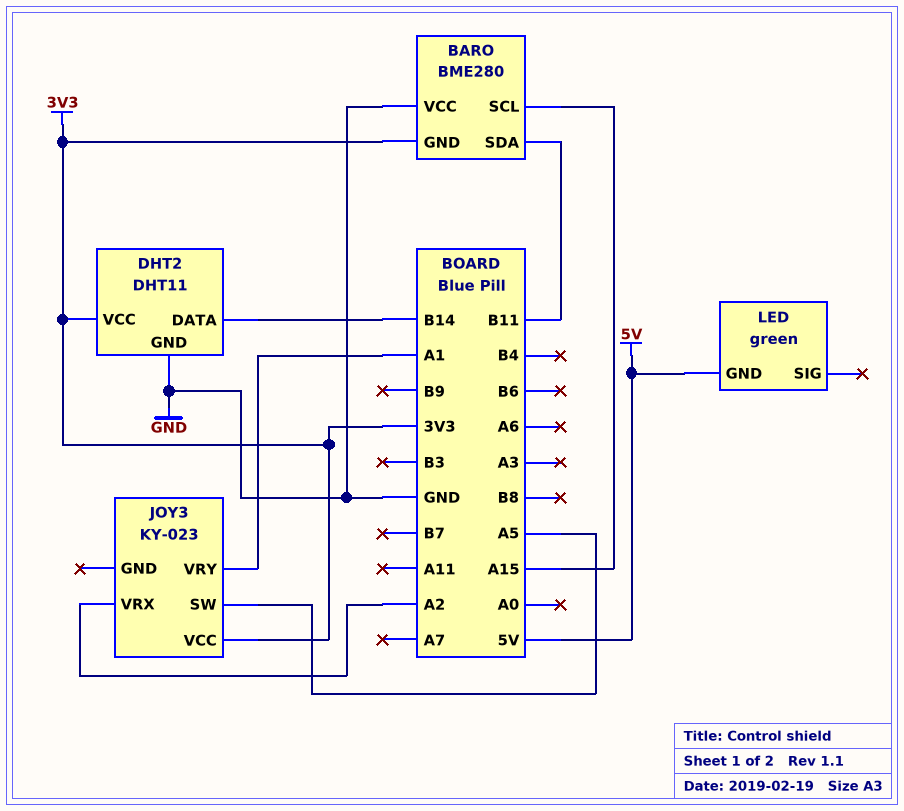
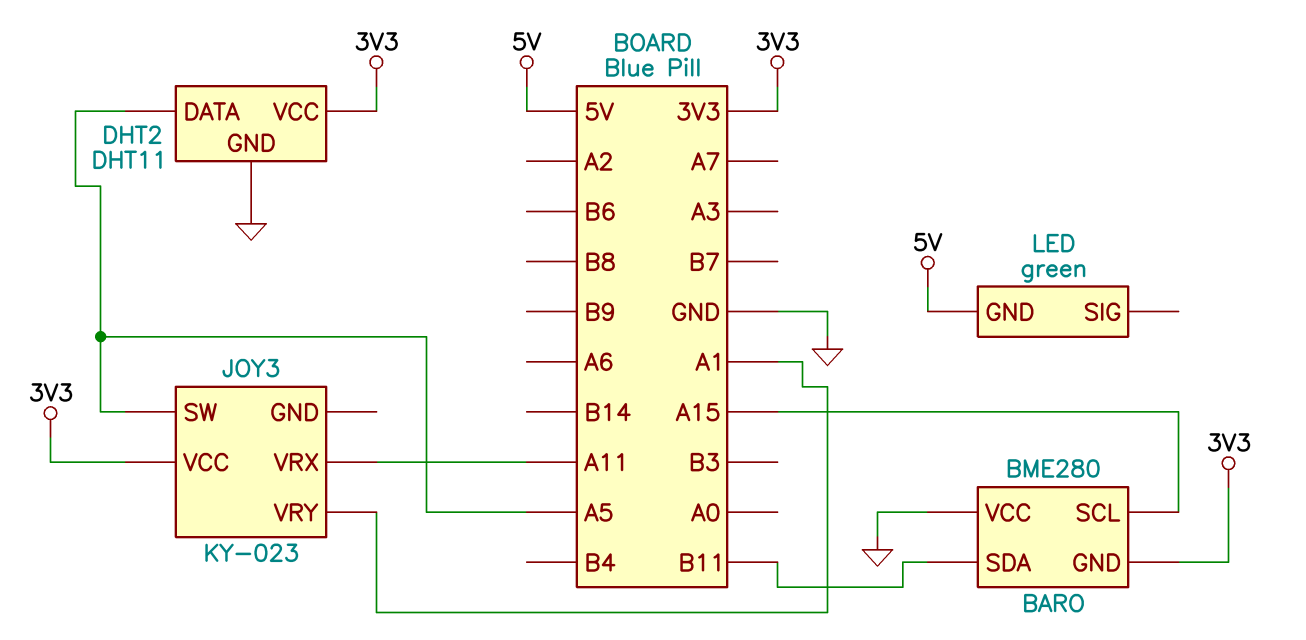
DHT2 pin DATA: B14 -> A5
JOY3 pin VRX: A2 -> A11

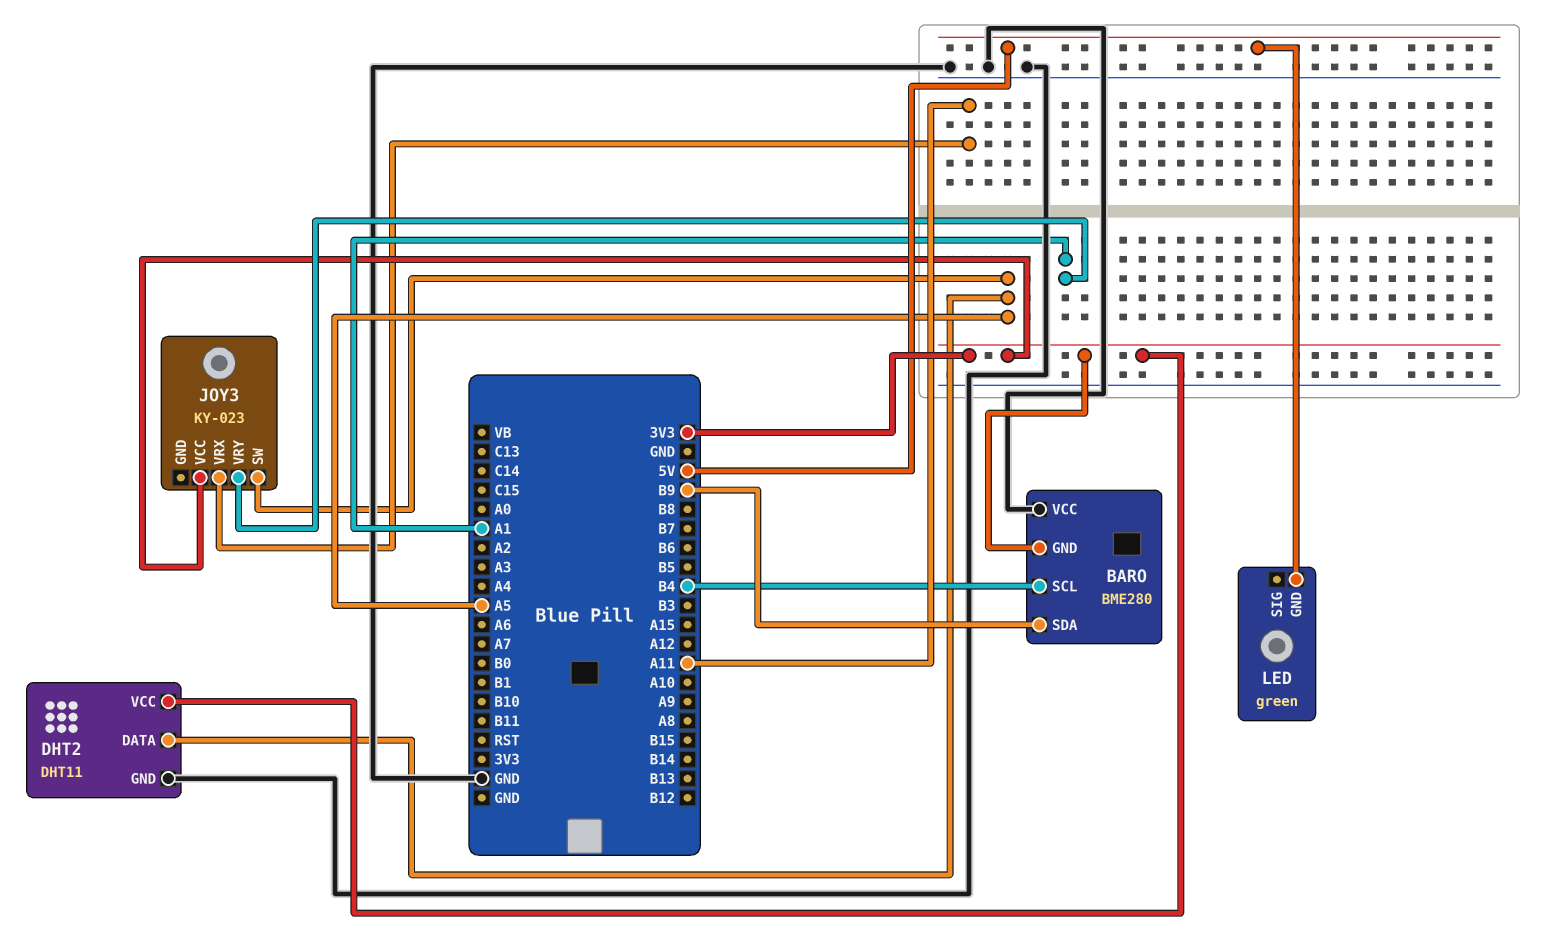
BARO pin SCL: A15 -> B4
BARO pin SDA: B11 -> B9

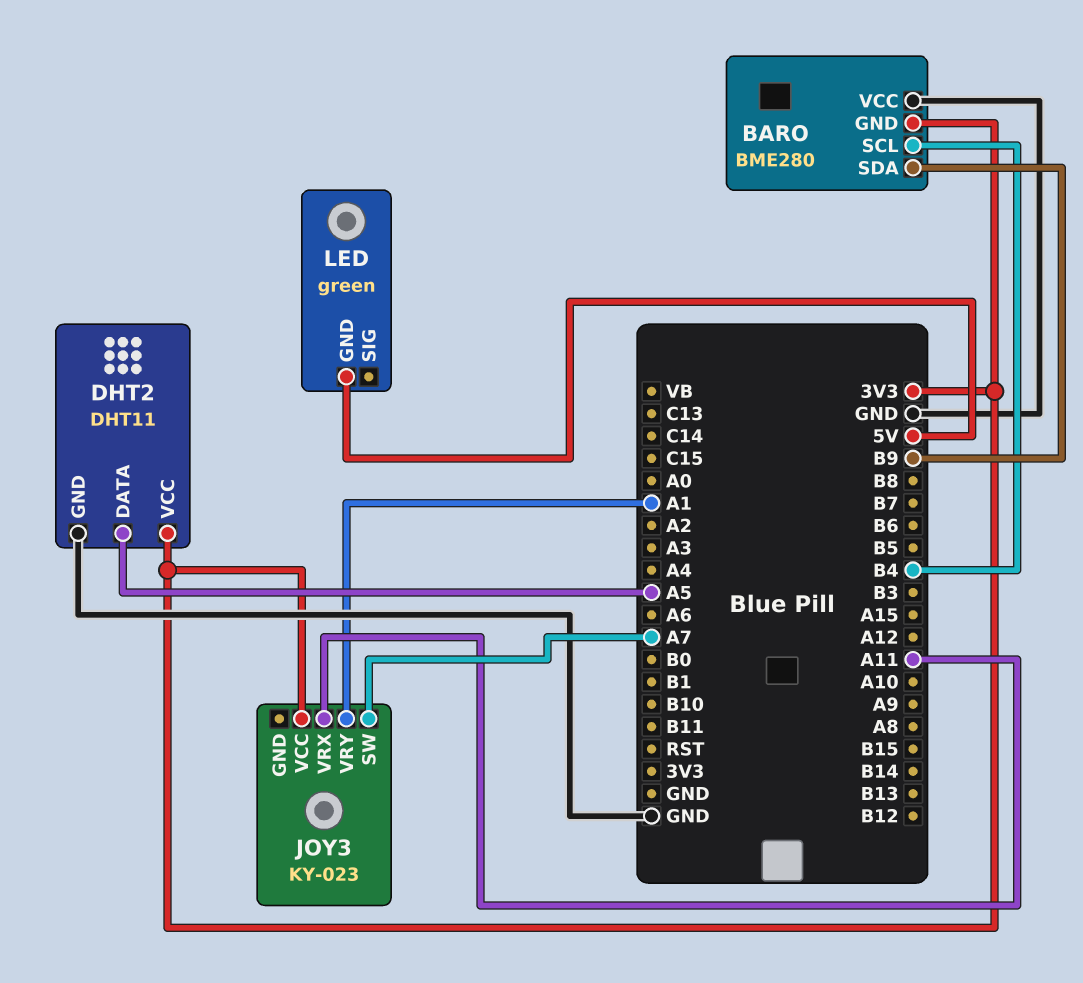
JOY3 pin SW: A5 -> A7

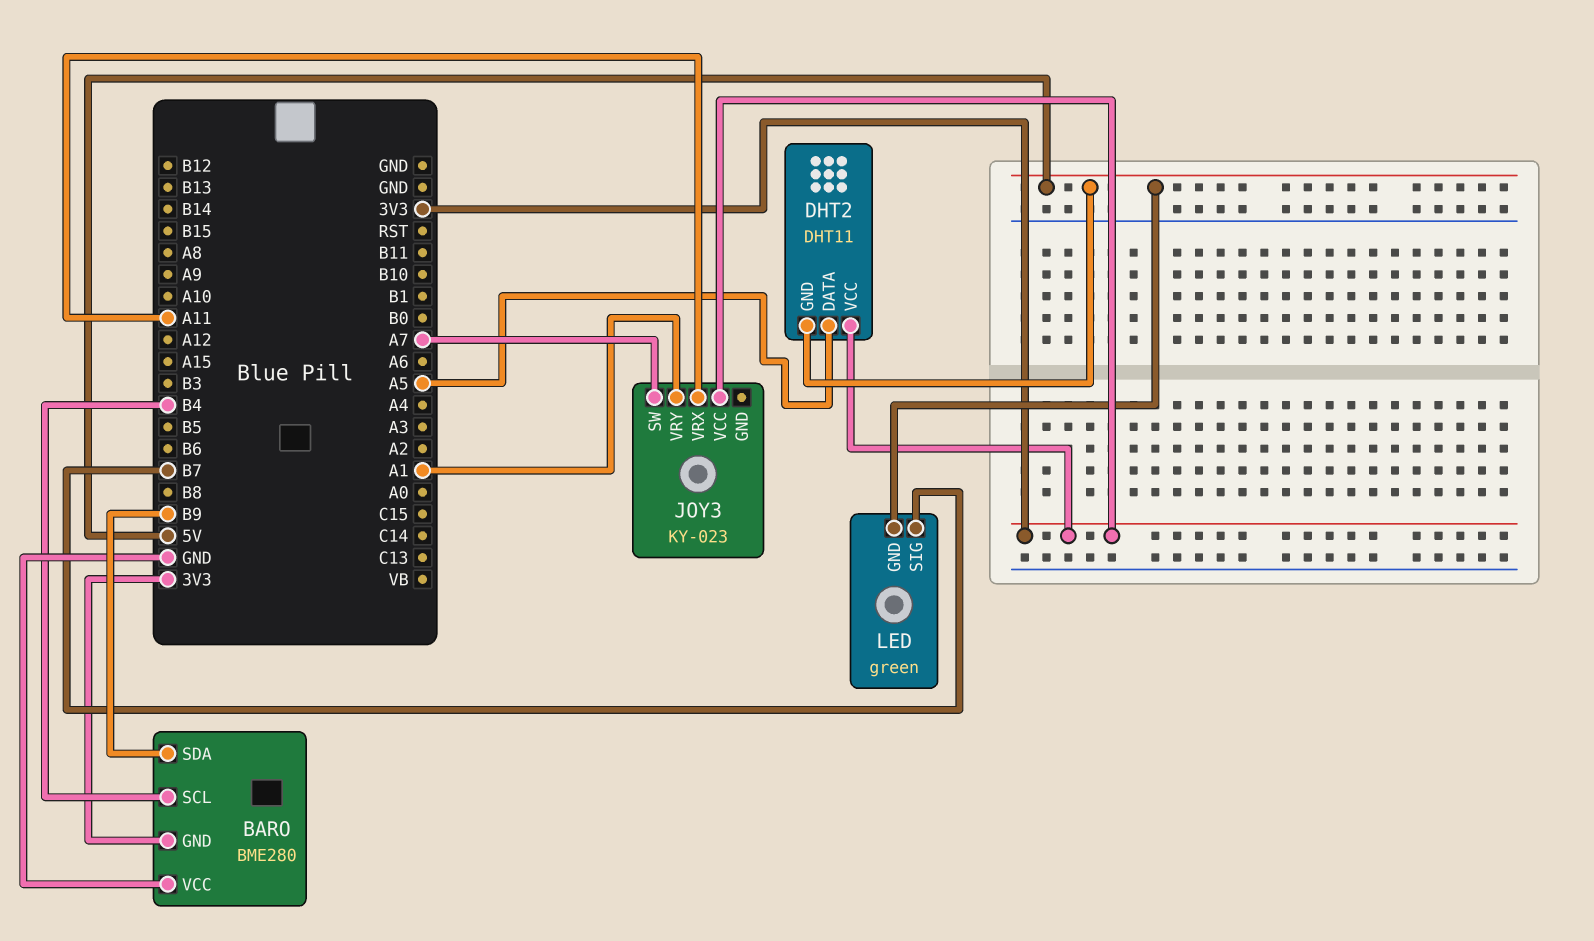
DHT2 pin GND: GND -> 5V
LED pin SIG: none -> B7

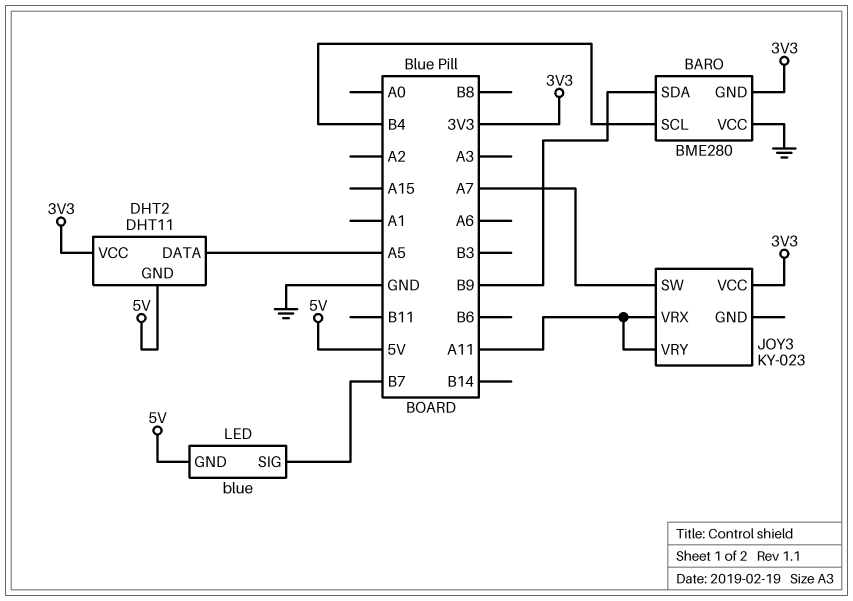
JOY3 pin VRY: A1 -> A11
LED: green -> blue

